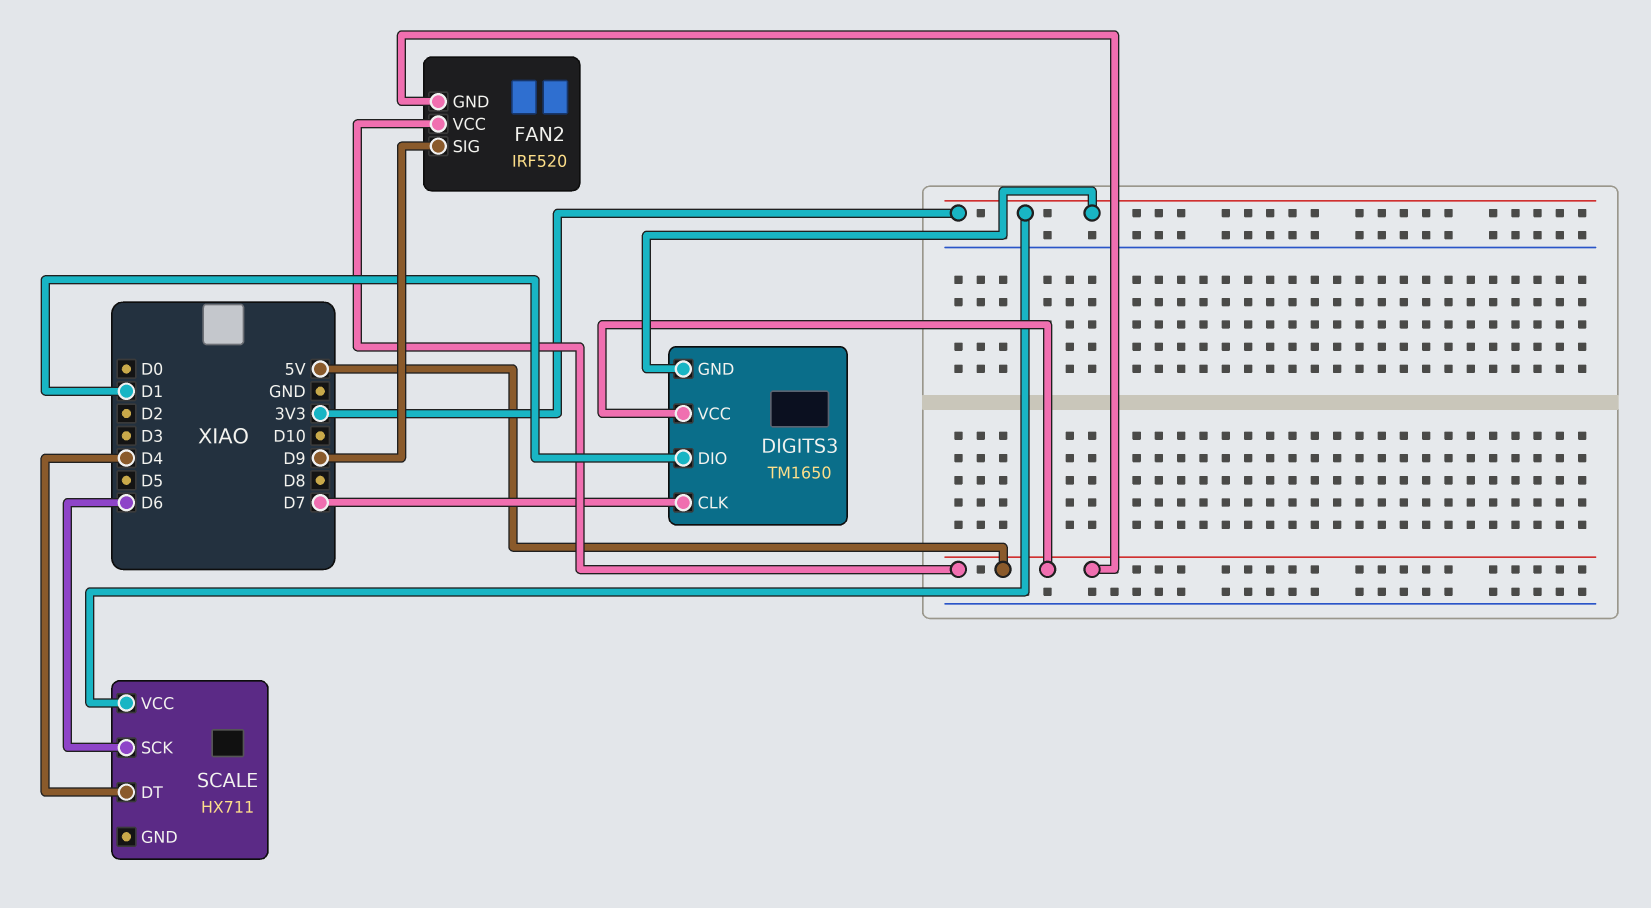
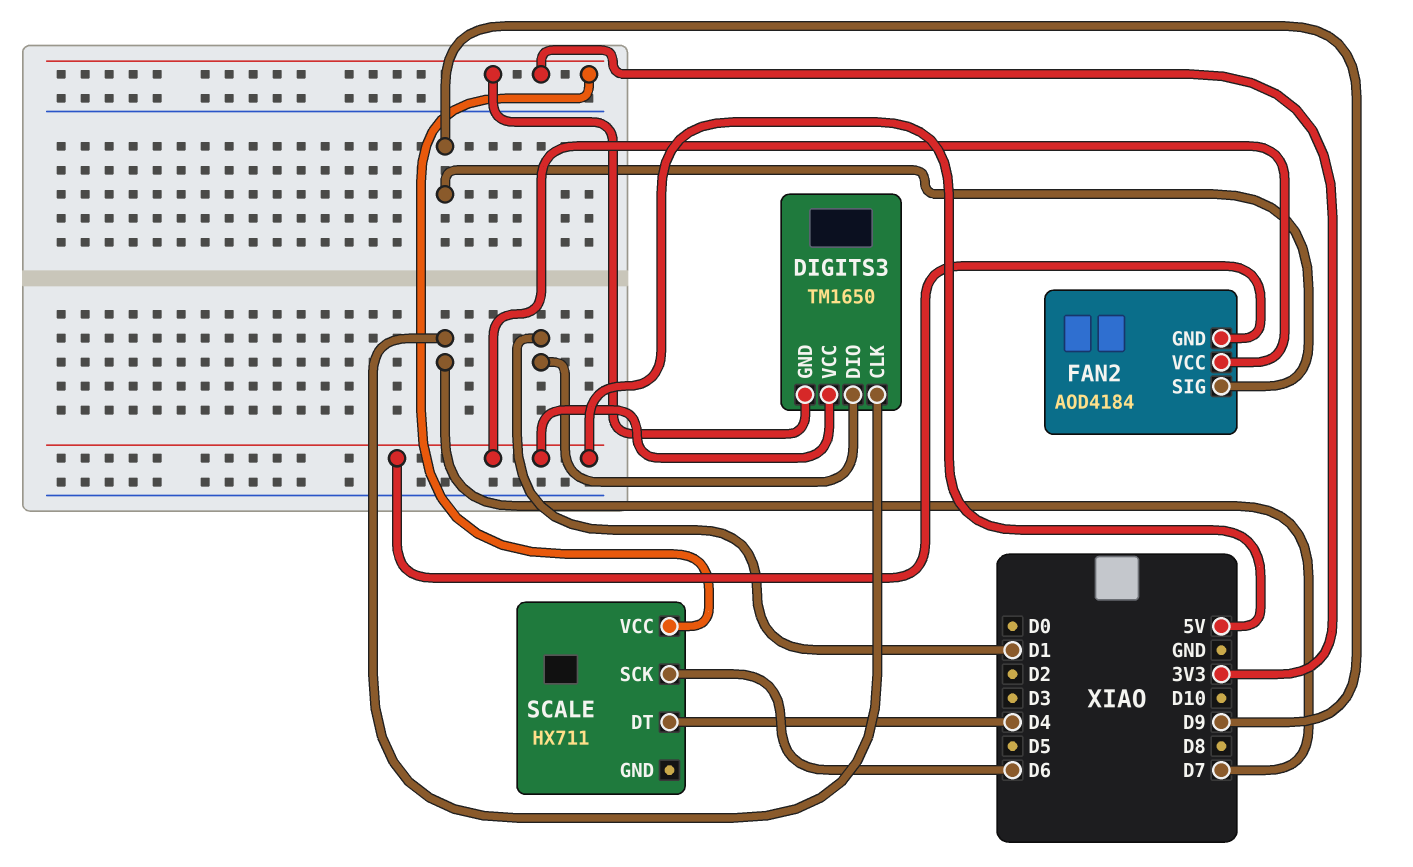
FAN2: IRF520 -> AOD4184

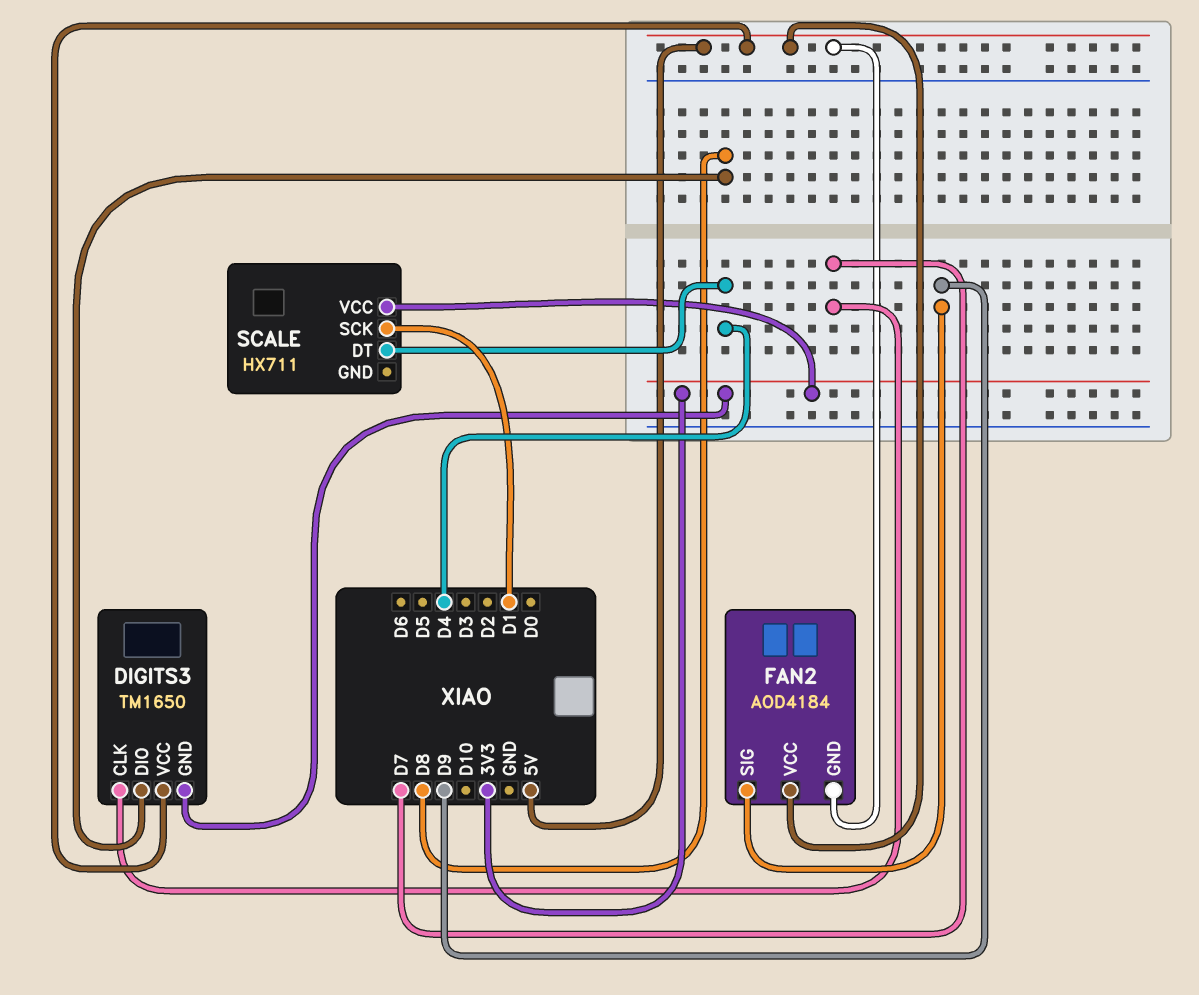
DIGITS3 pin DIO: D1 -> D8
SCALE pin SCK: D6 -> D1

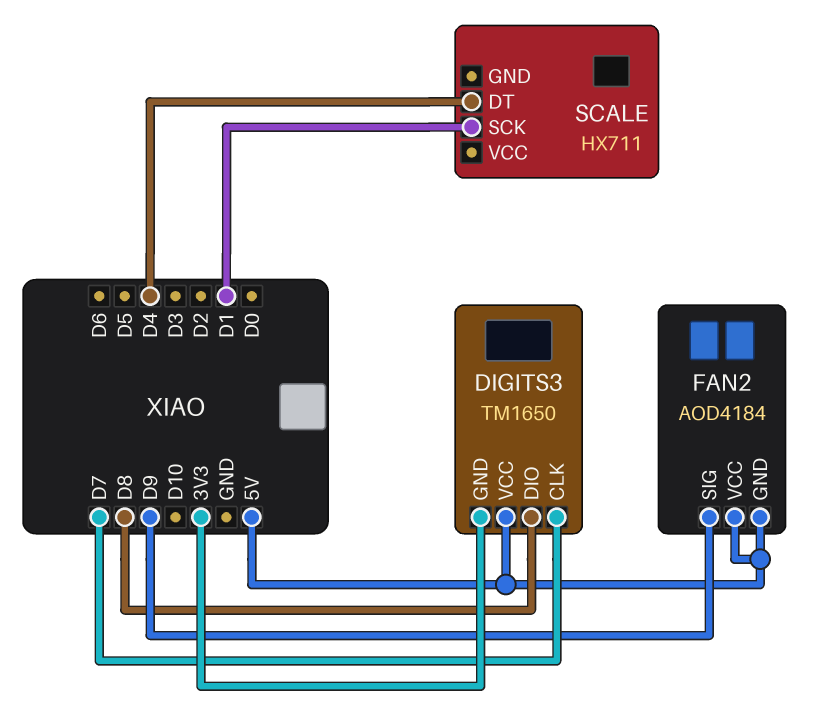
SCALE pin VCC: 3V3 -> none

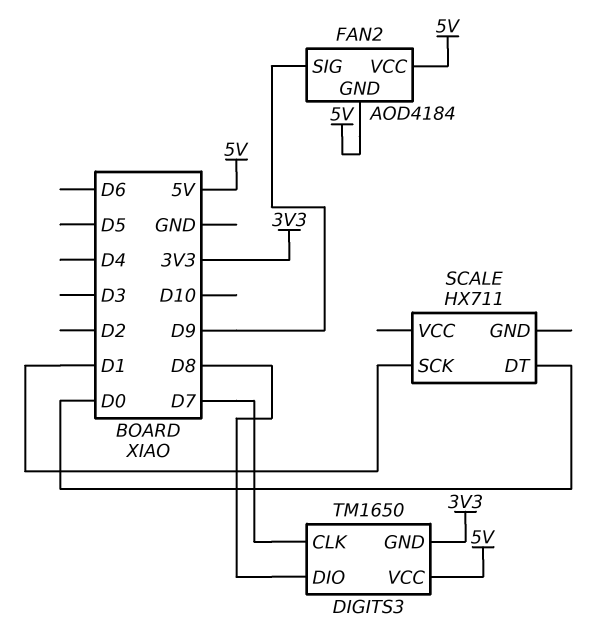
SCALE pin DT: D4 -> D0

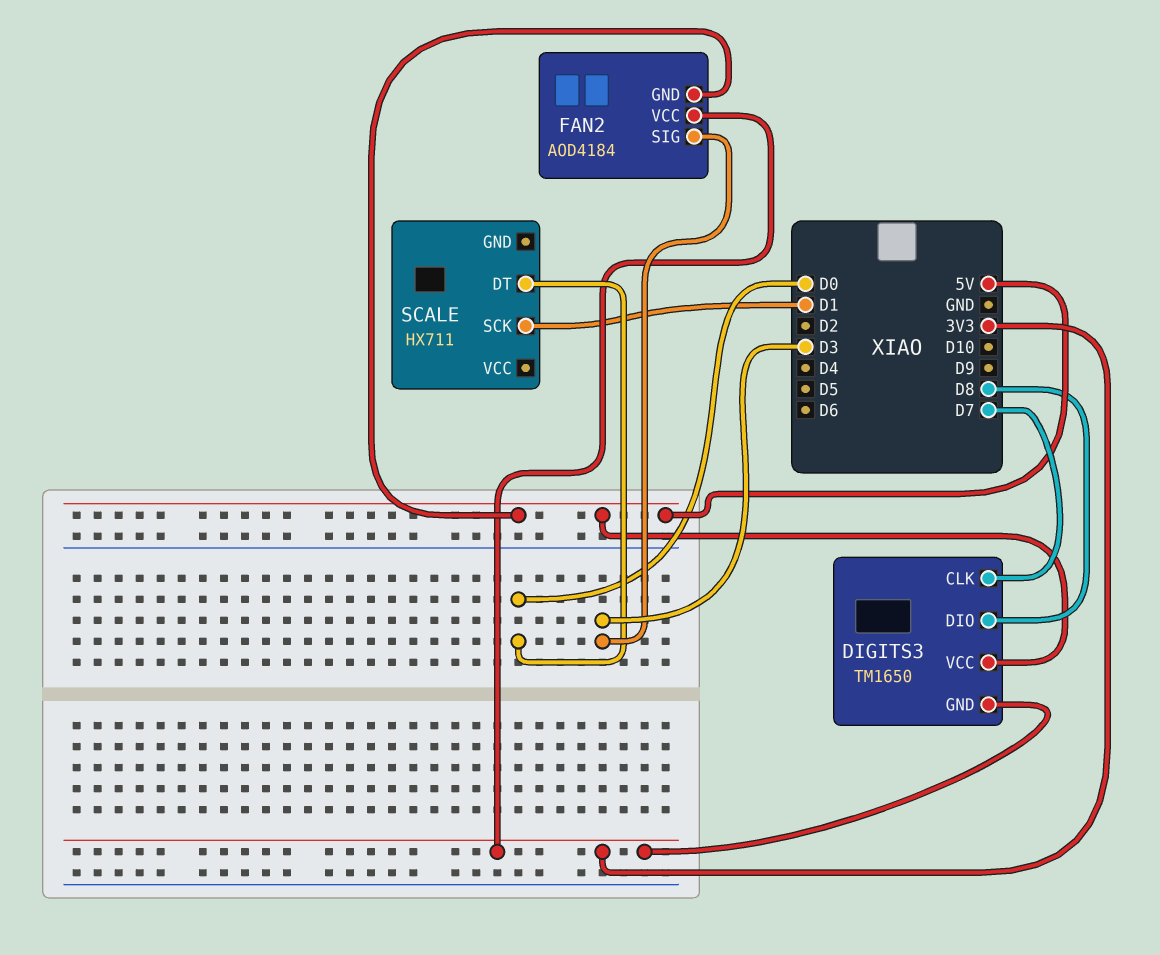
FAN2 pin SIG: D9 -> D3
FAN2 pin VCC: 5V -> 3V3

